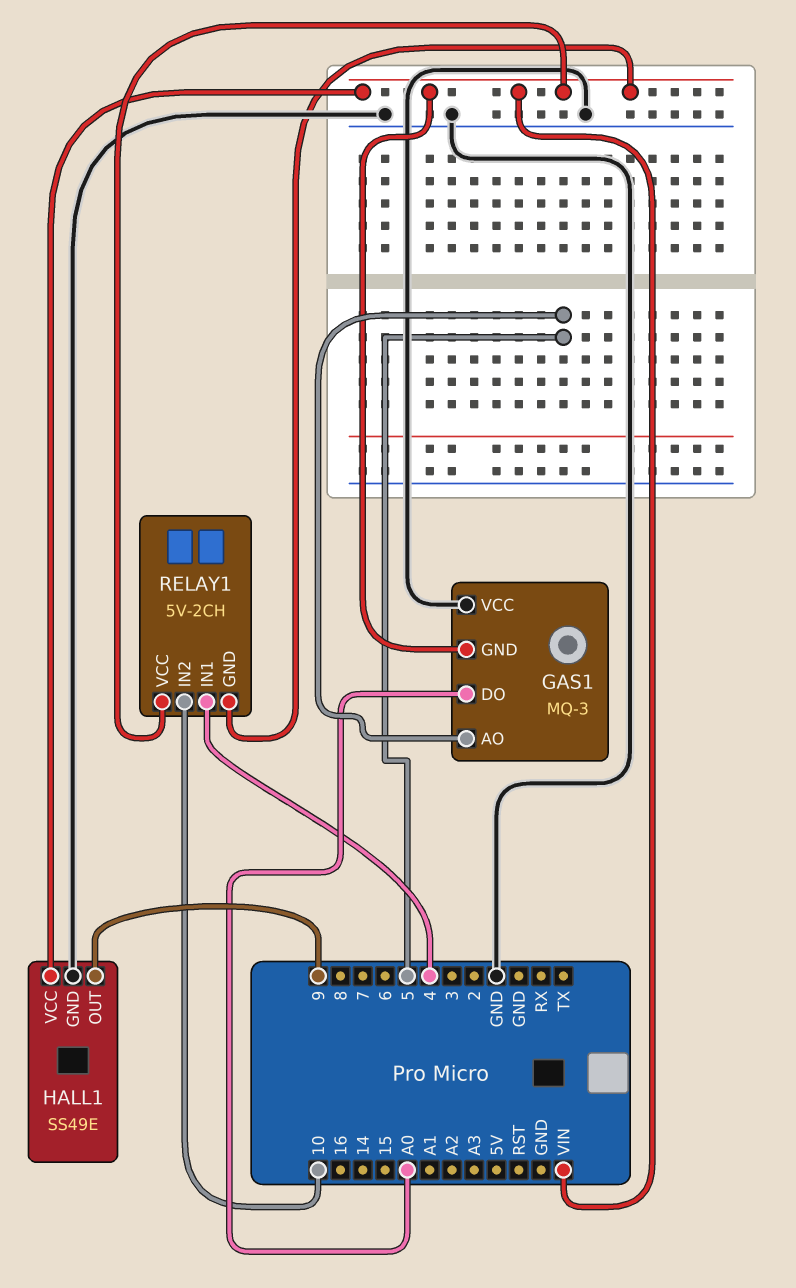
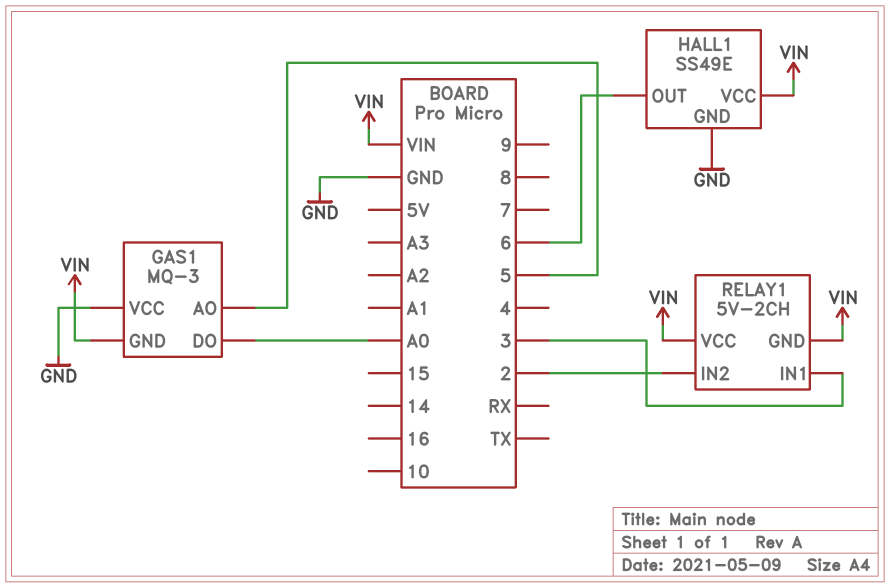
HALL1 pin OUT: 9 -> 6
RELAY1 pin IN1: 4 -> 3
RELAY1 pin IN2: 10 -> 2

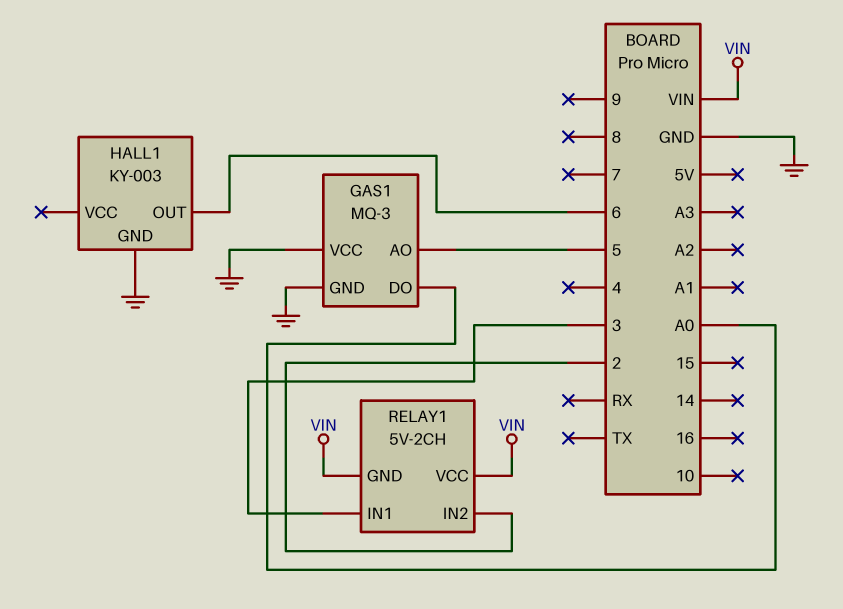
GAS1 pin GND: VIN -> GND
HALL1: SS49E -> KY-003
HALL1 pin VCC: VIN -> none

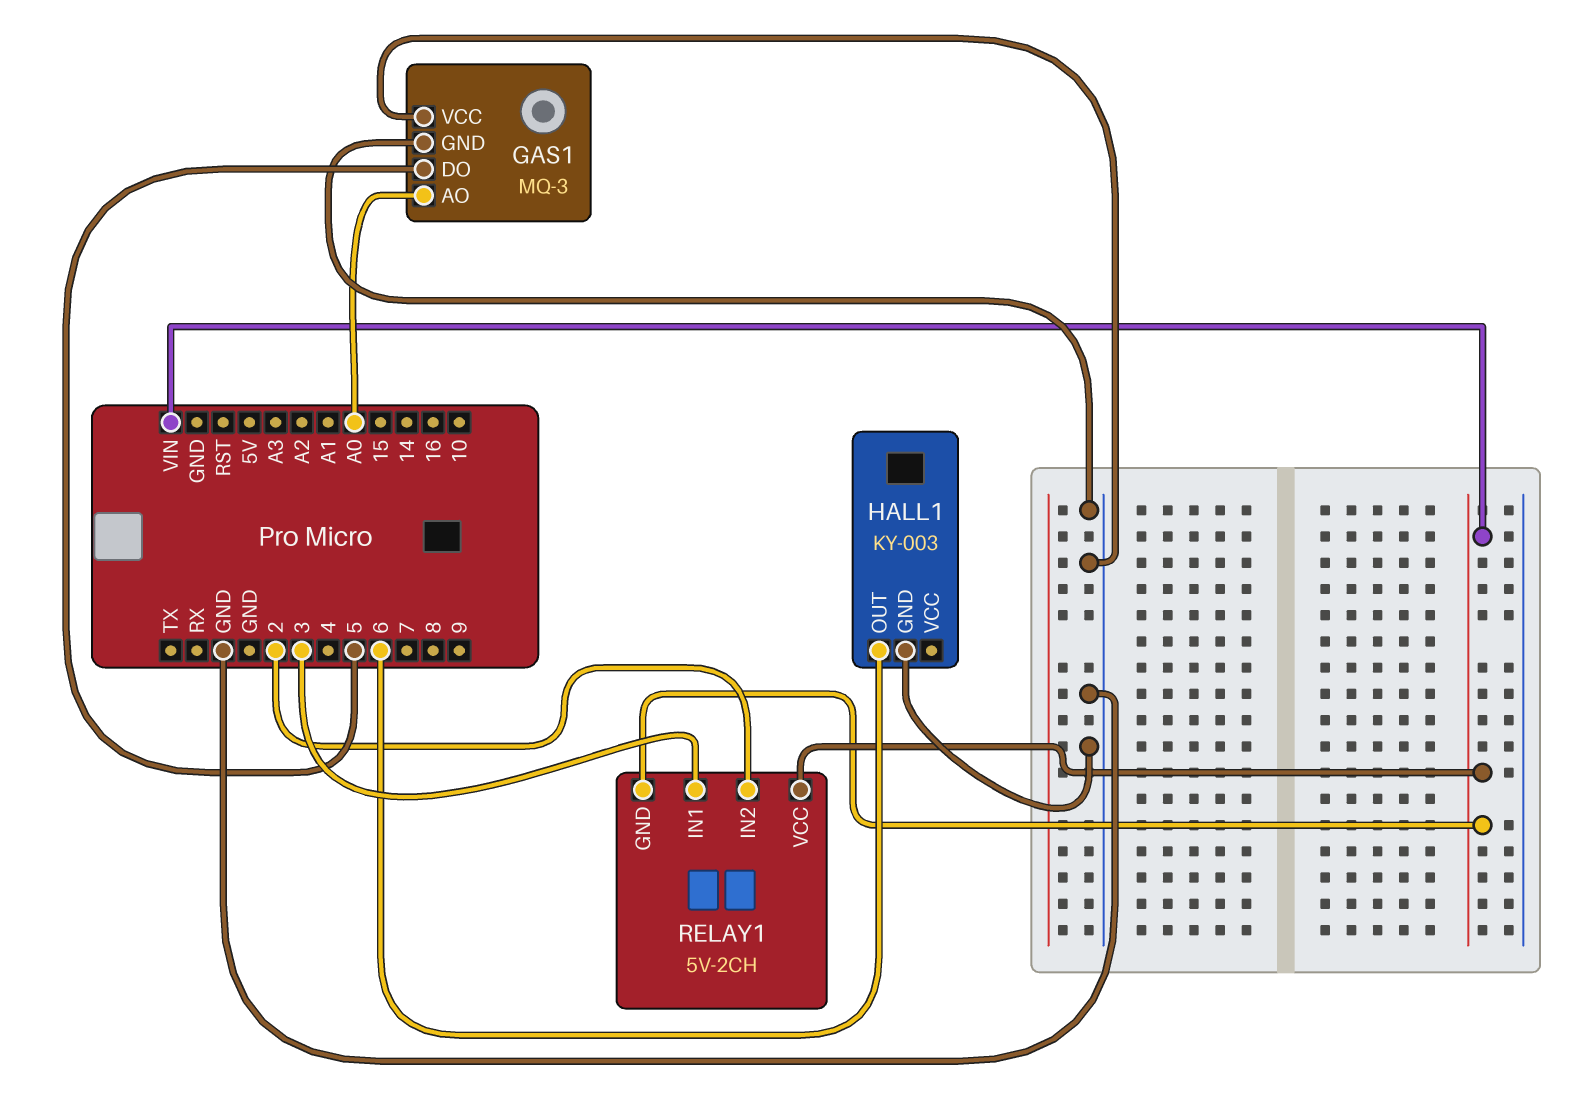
GAS1 pin AO: 5 -> A0
GAS1 pin DO: A0 -> 5

